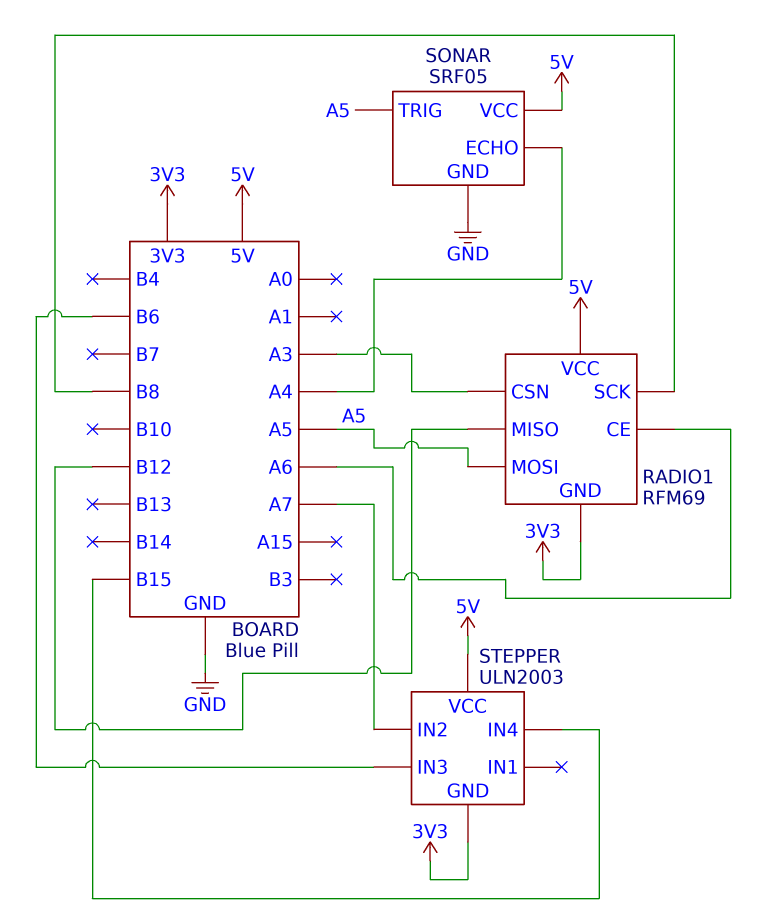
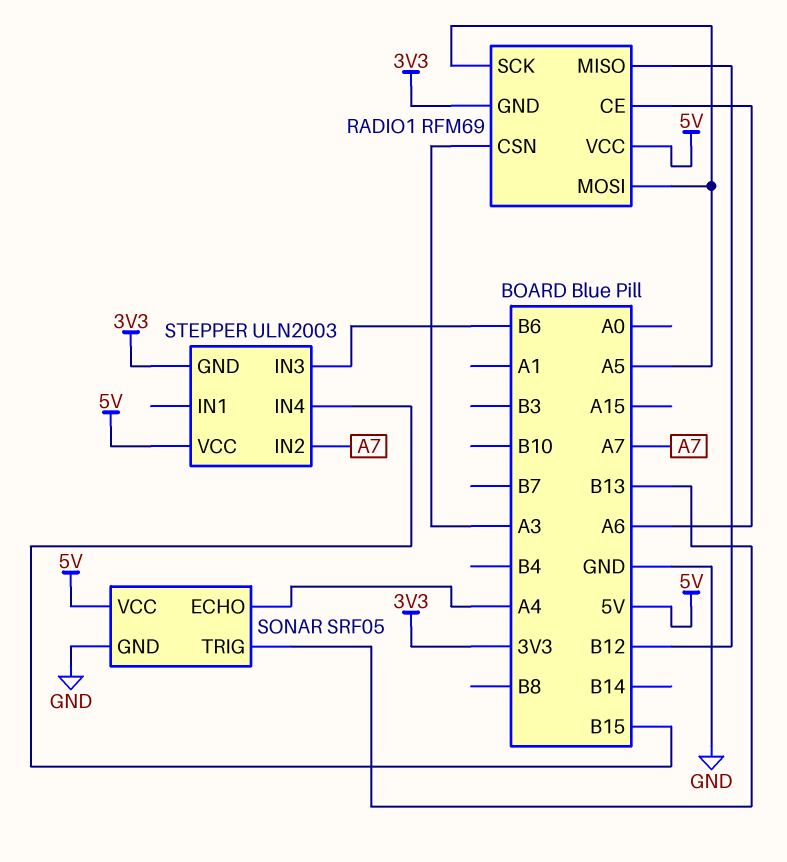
RADIO1 pin SCK: B8 -> A5
SONAR pin TRIG: A5 -> B13

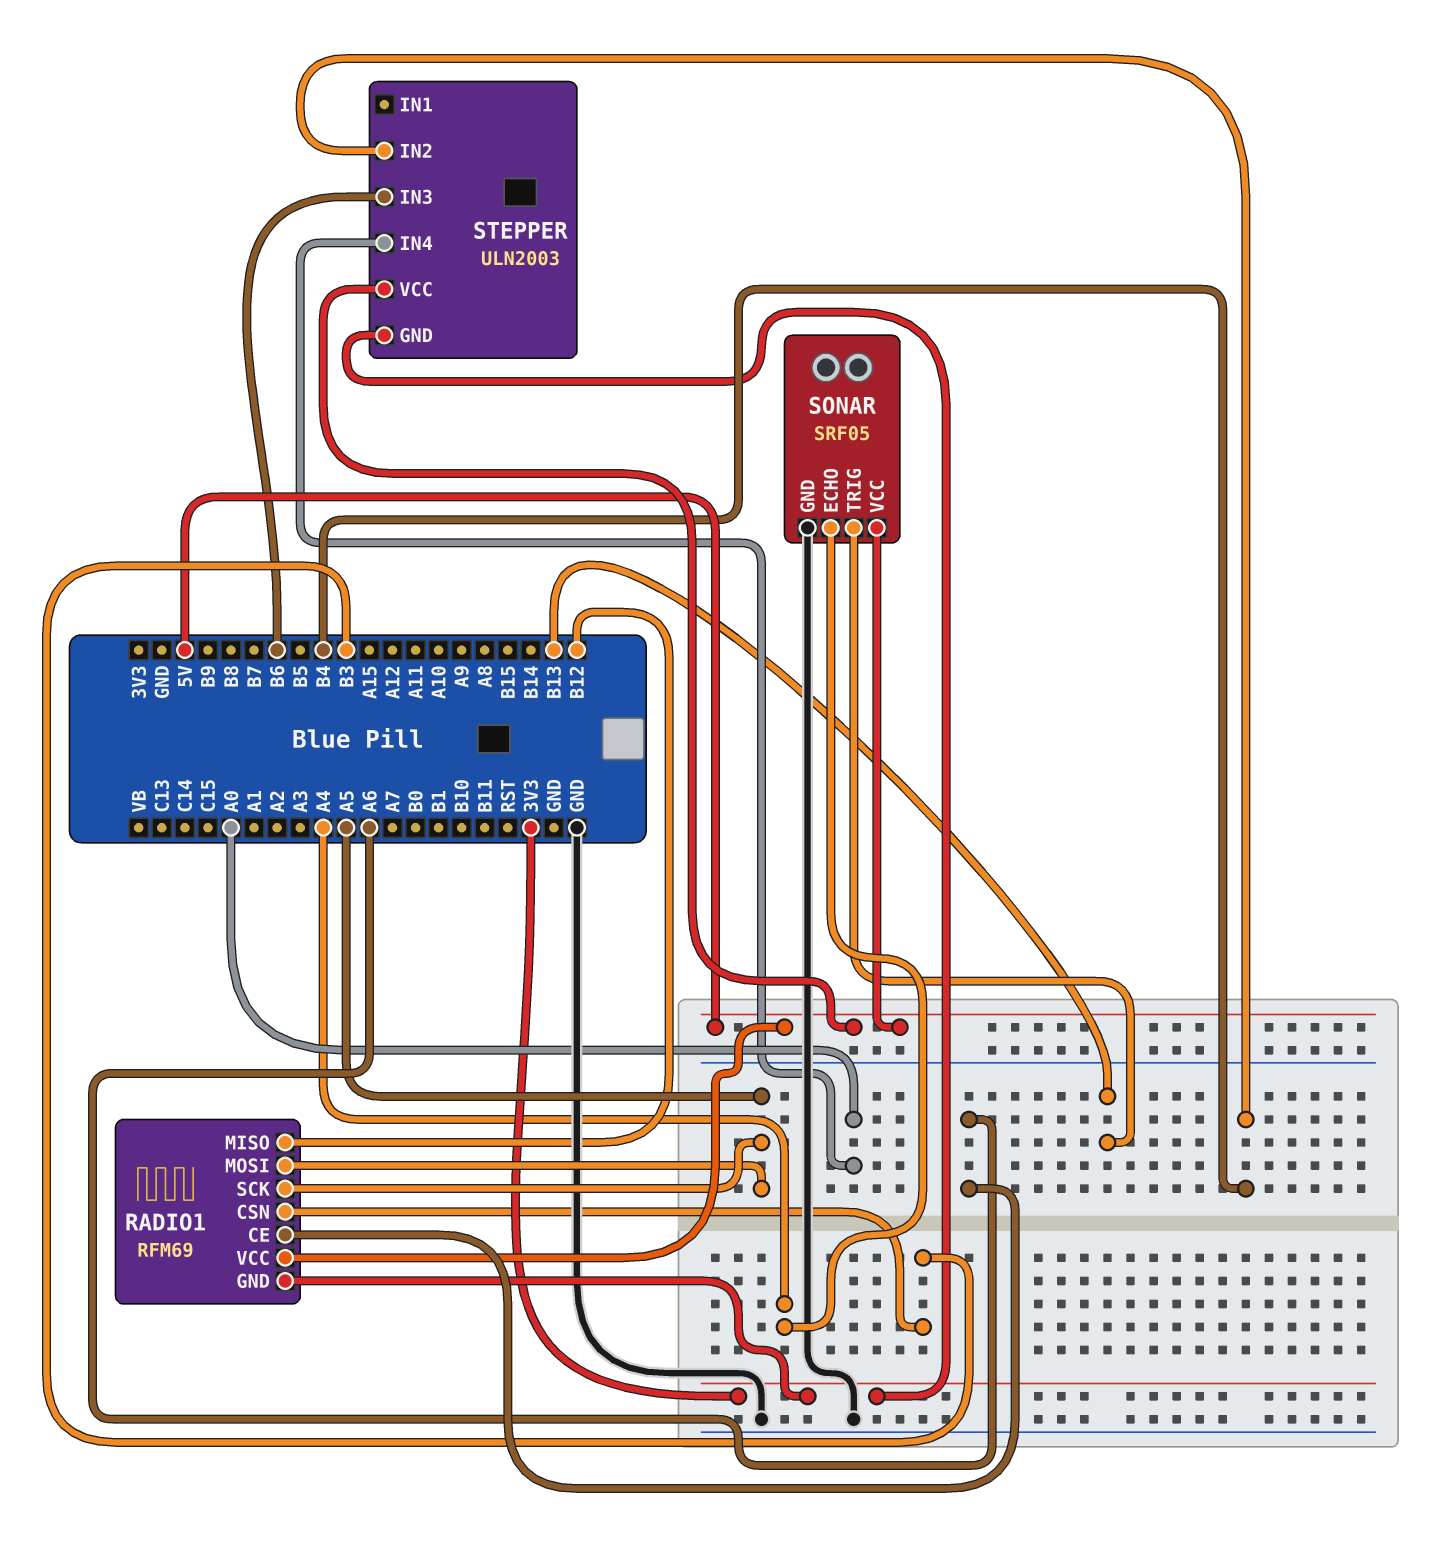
RADIO1 pin CSN: A3 -> B3
STEPPER pin IN2: A7 -> B4
STEPPER pin IN4: B15 -> A0

